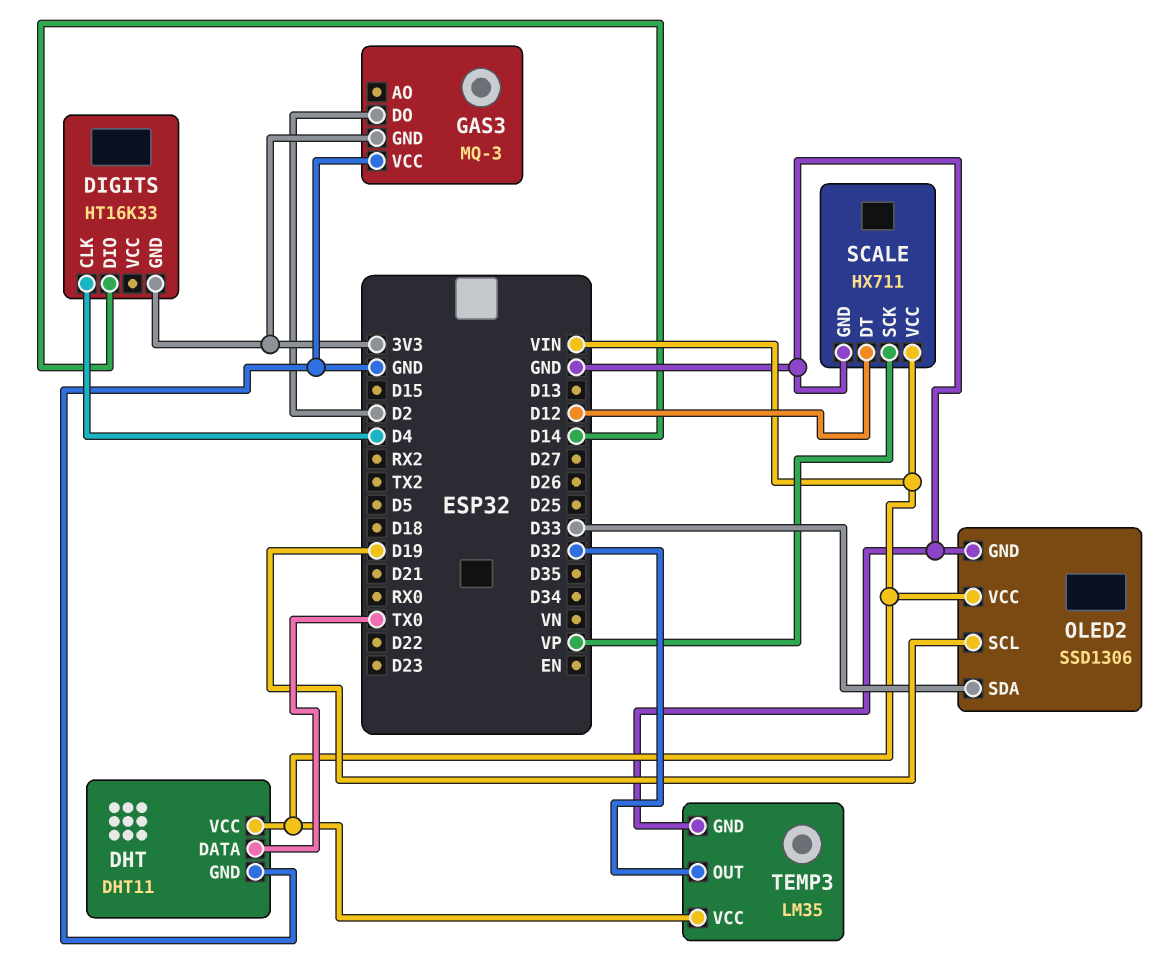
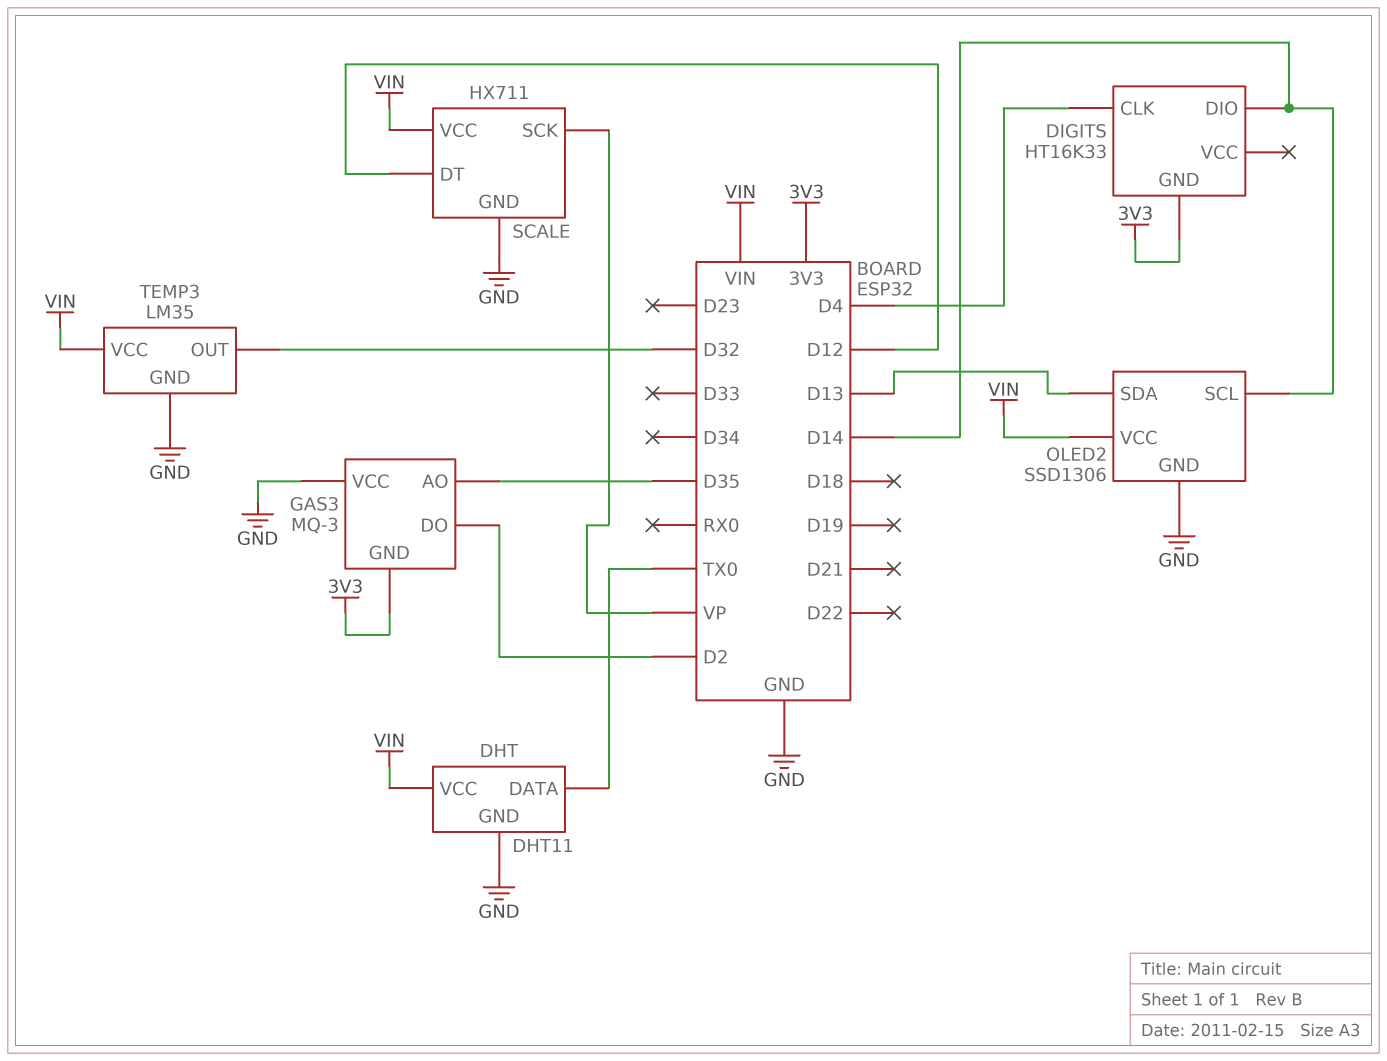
GAS3 pin AO: none -> D35
OLED2 pin SCL: D19 -> D14
OLED2 pin SDA: D33 -> D13

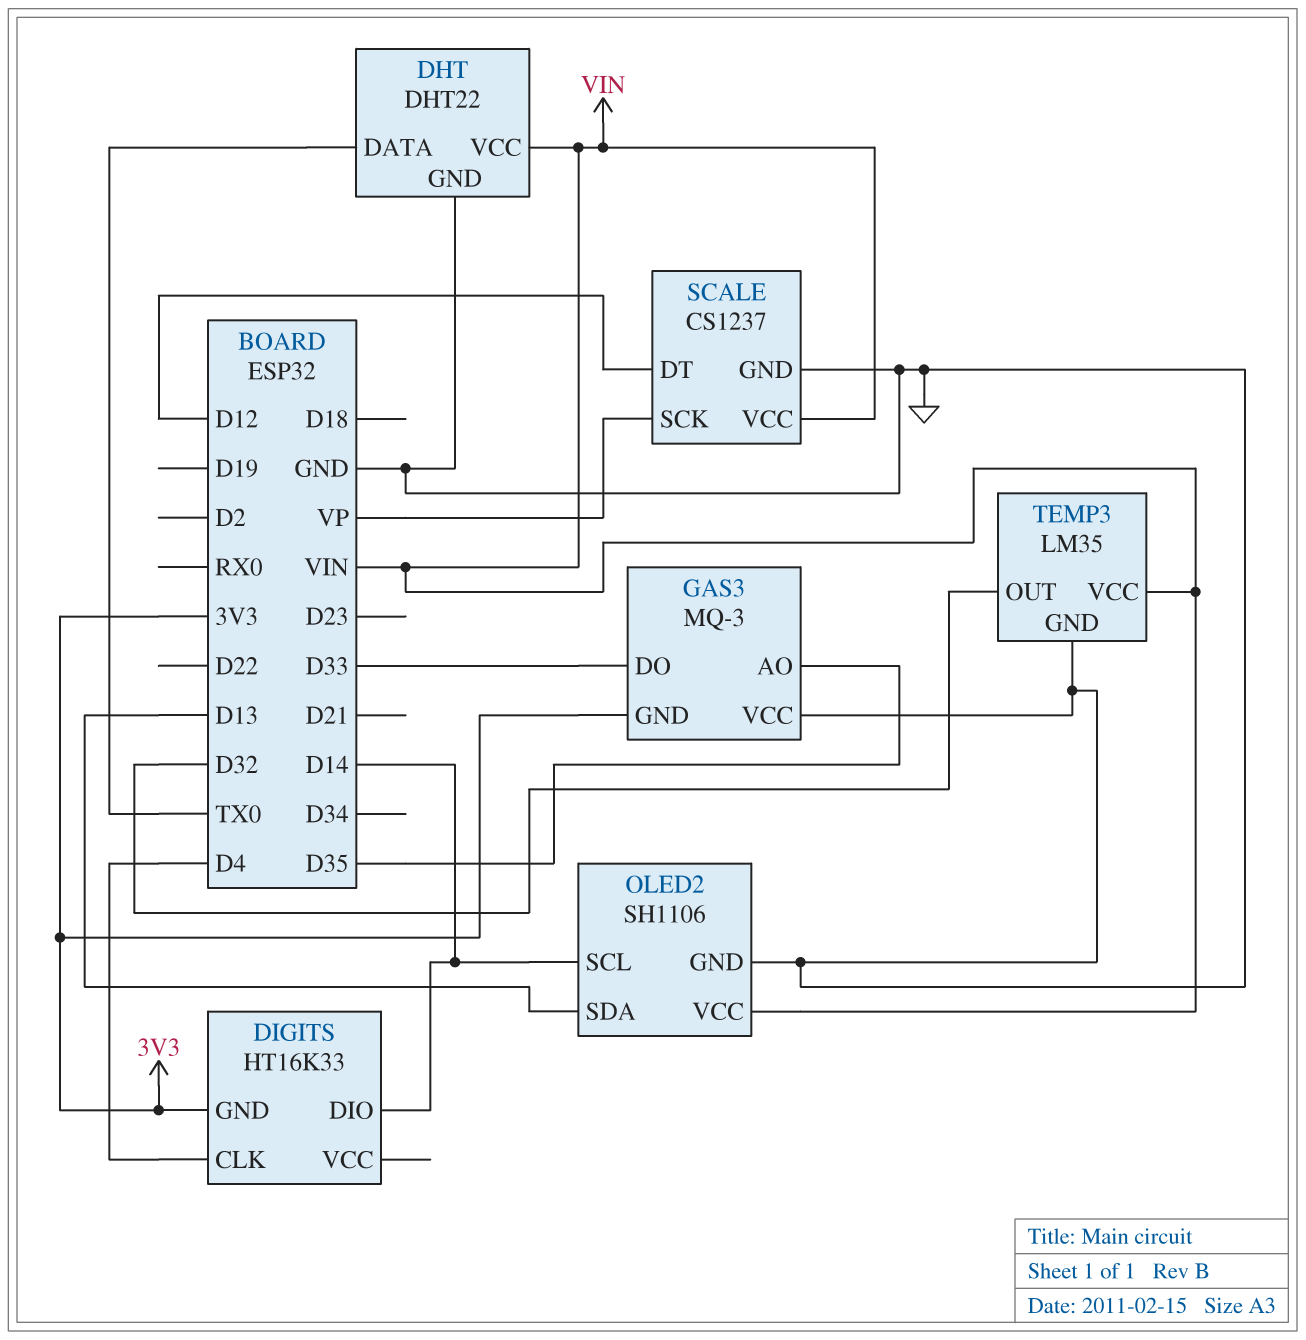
DHT: DHT11 -> DHT22
GAS3 pin DO: D2 -> D33
OLED2: SSD1306 -> SH1106
SCALE: HX711 -> CS1237

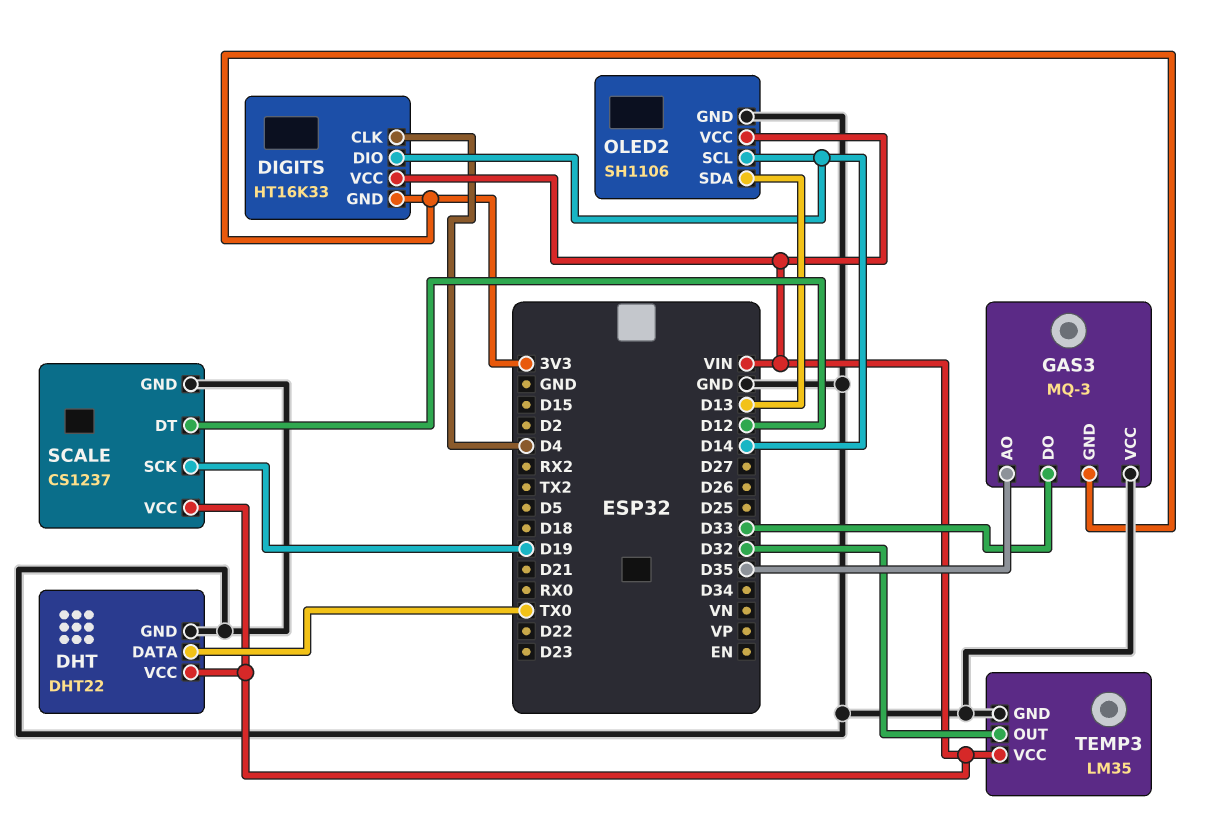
DIGITS pin VCC: none -> VIN
SCALE pin SCK: VP -> D19

